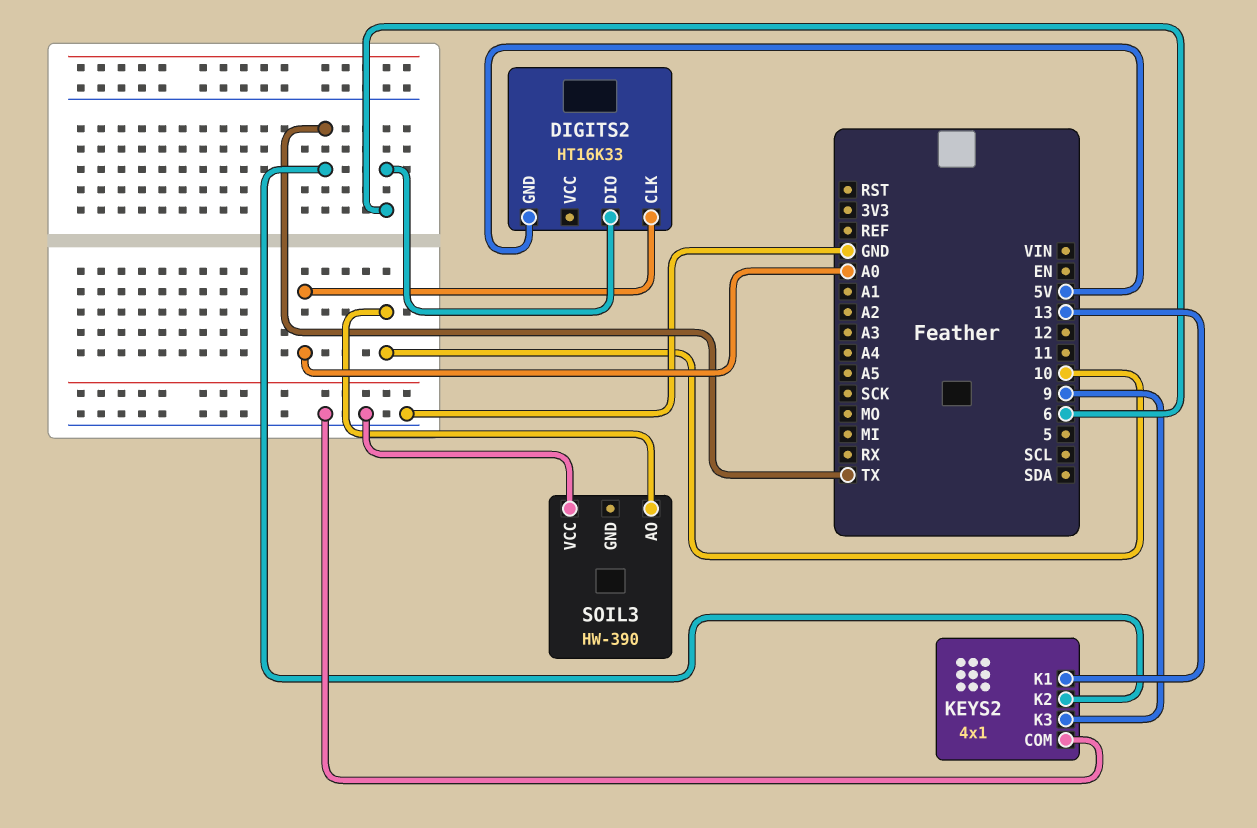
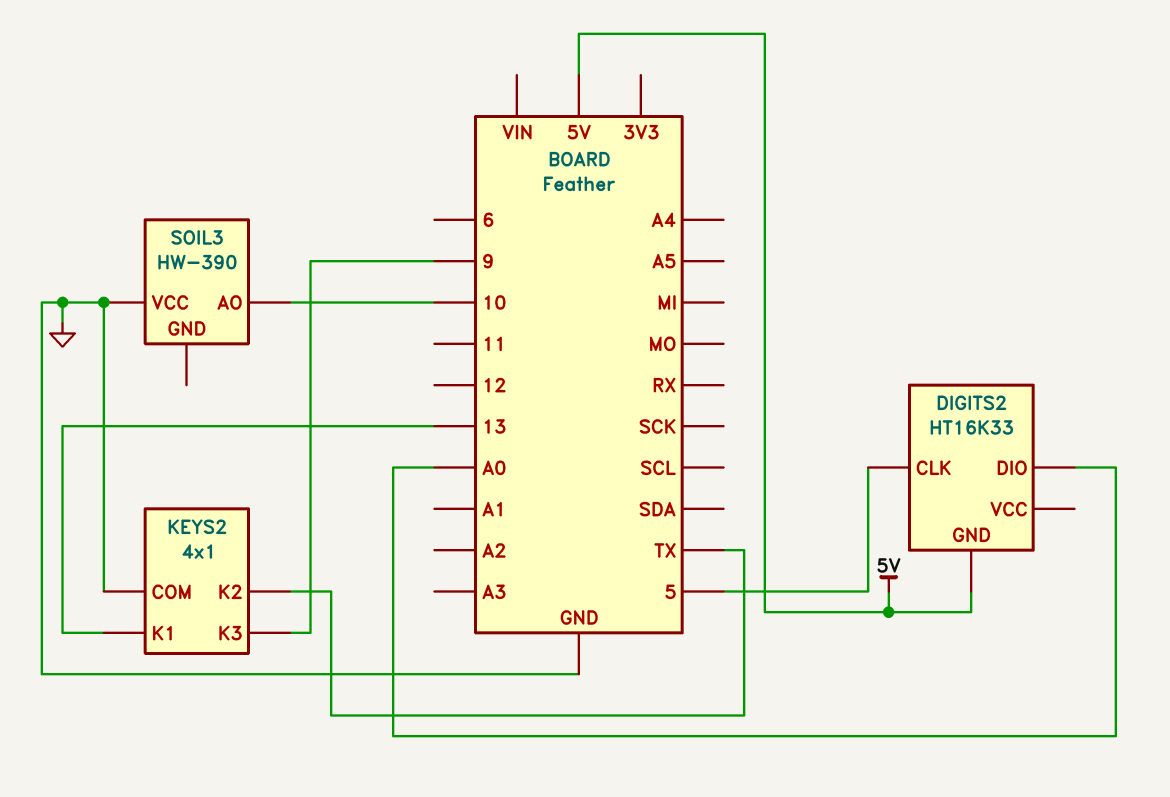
DIGITS2 pin CLK: A0 -> 5
DIGITS2 pin DIO: 6 -> A0

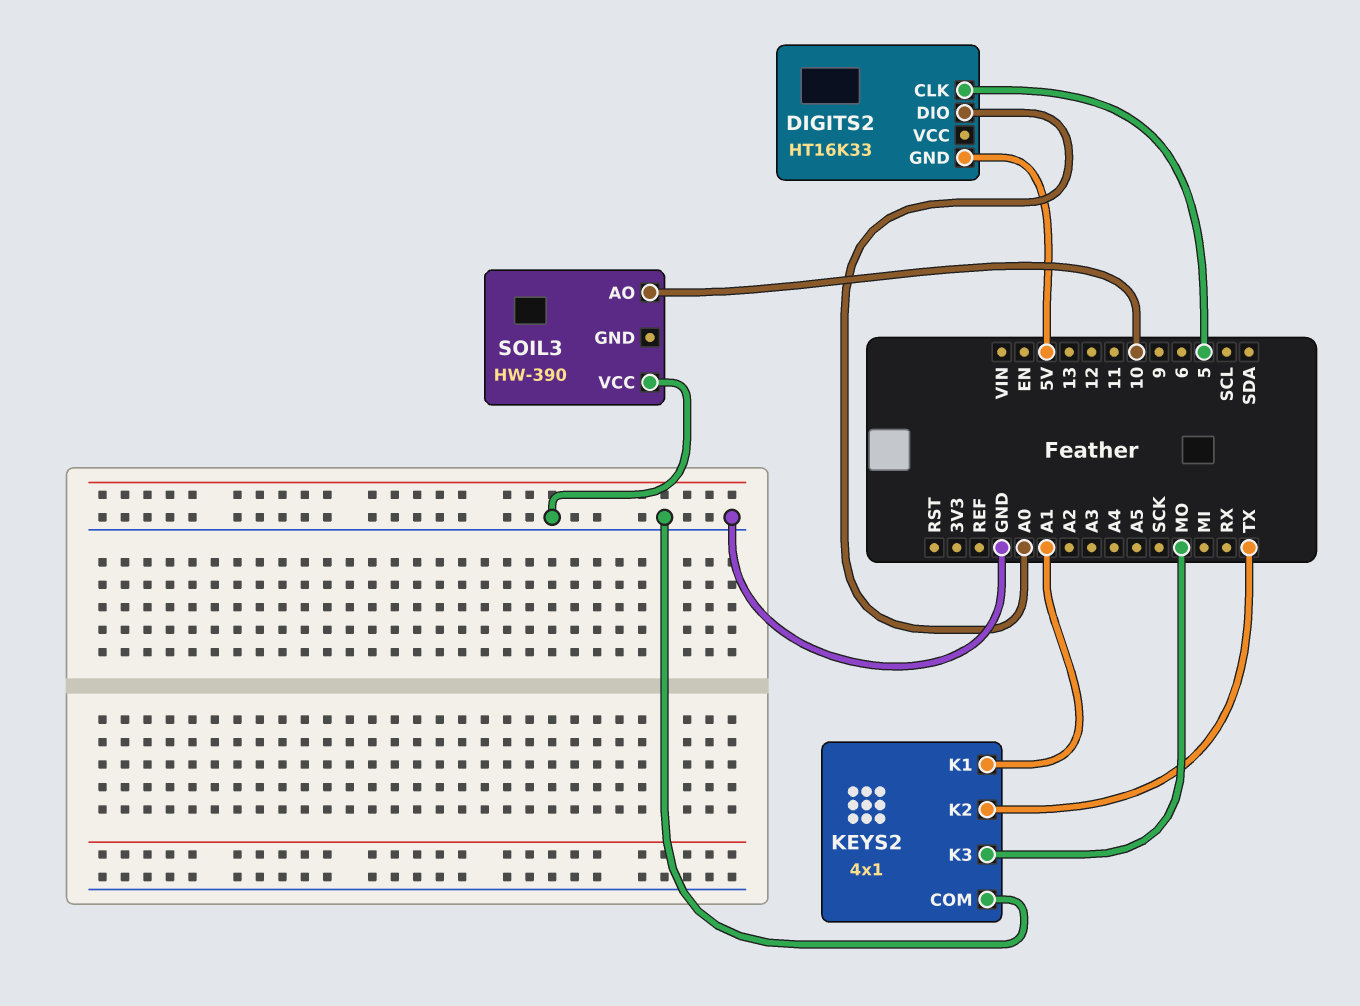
KEYS2 pin K1: 13 -> A1
KEYS2 pin K3: 9 -> MO

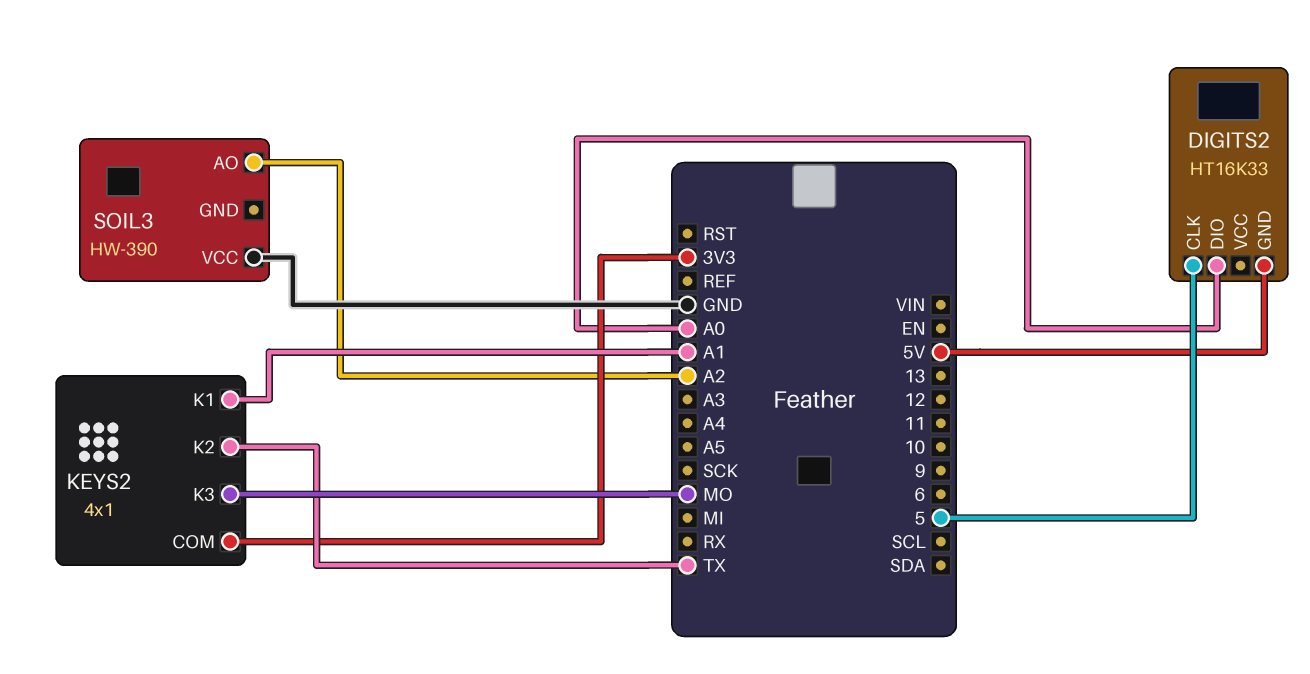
KEYS2 pin COM: GND -> 3V3
SOIL3 pin AO: 10 -> A2

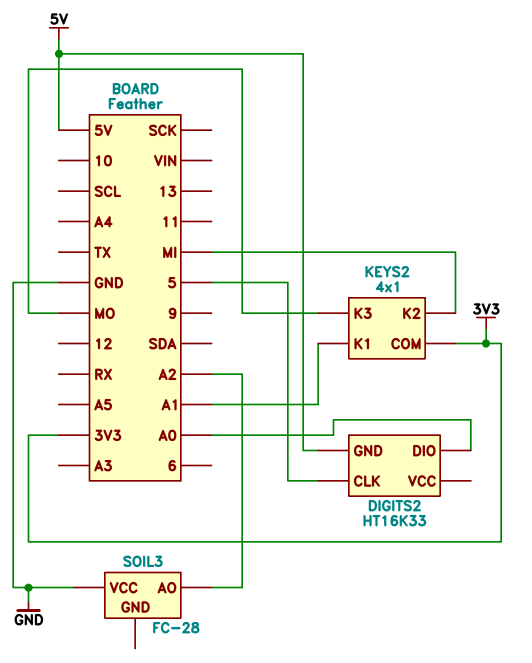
KEYS2 pin K2: TX -> MI
SOIL3: HW-390 -> FC-28

